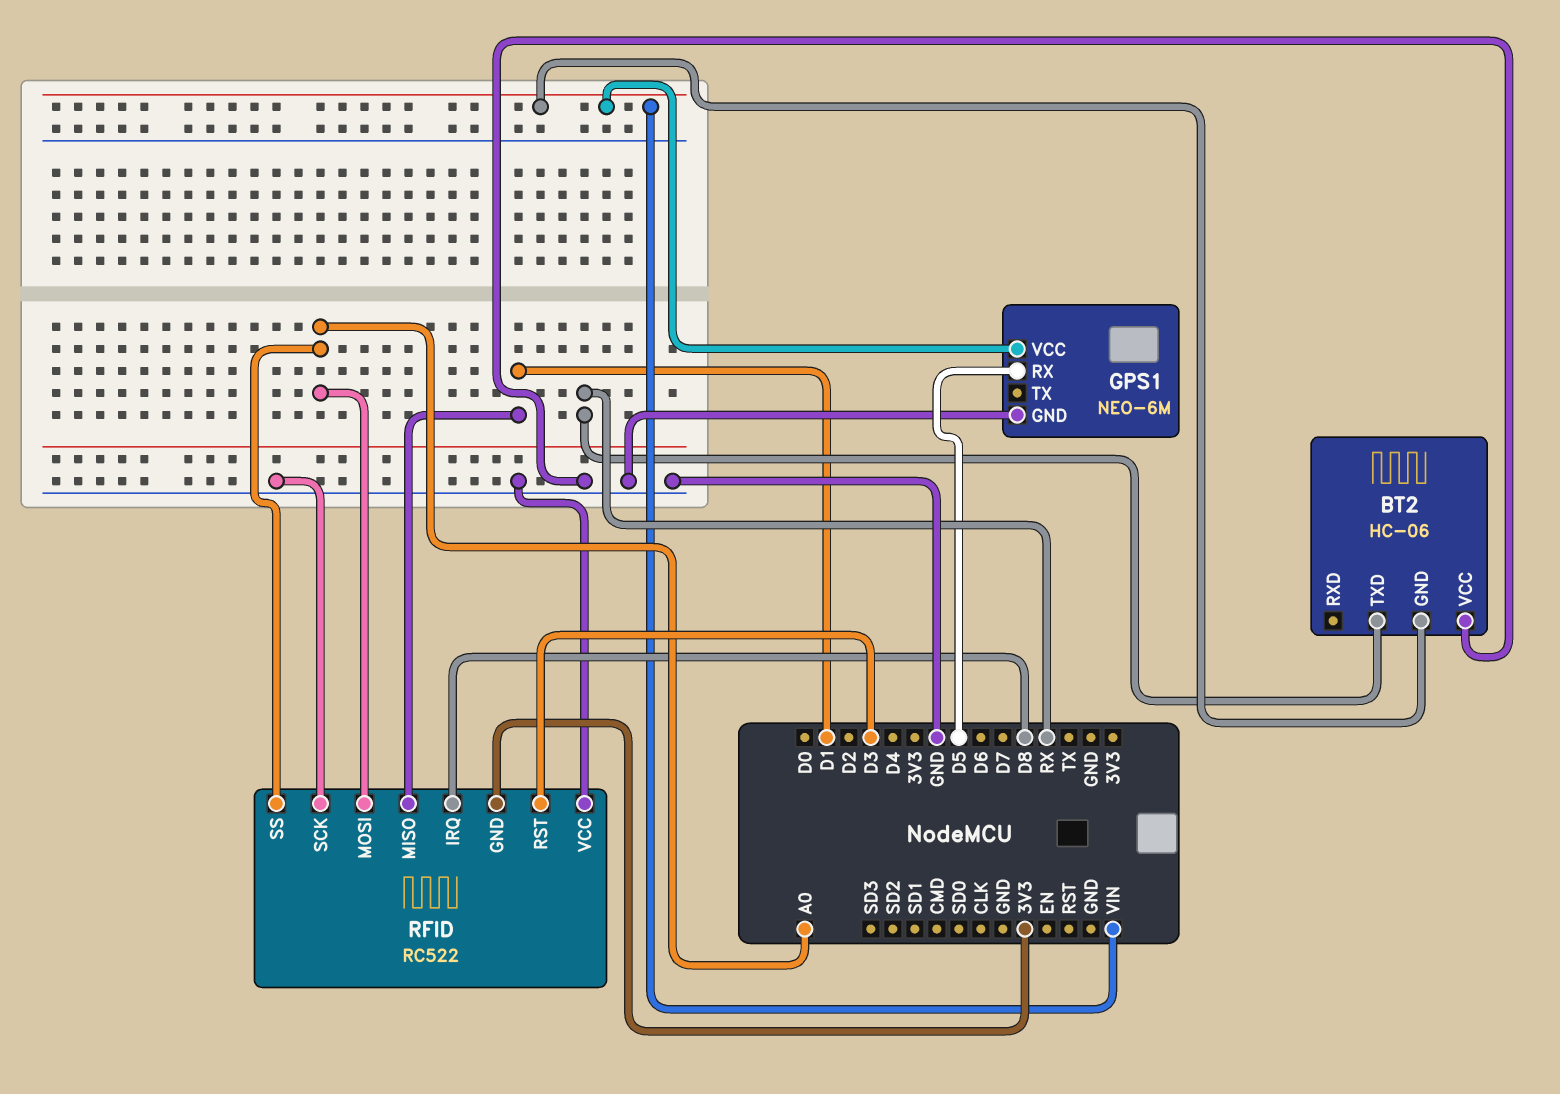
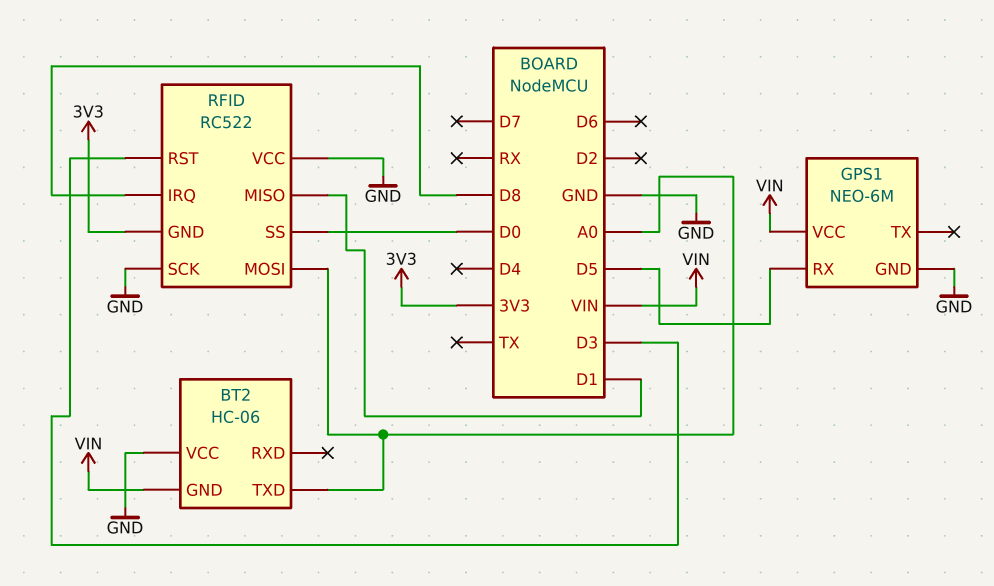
BT2 pin TXD: RX -> A0
RFID pin SS: A0 -> D0

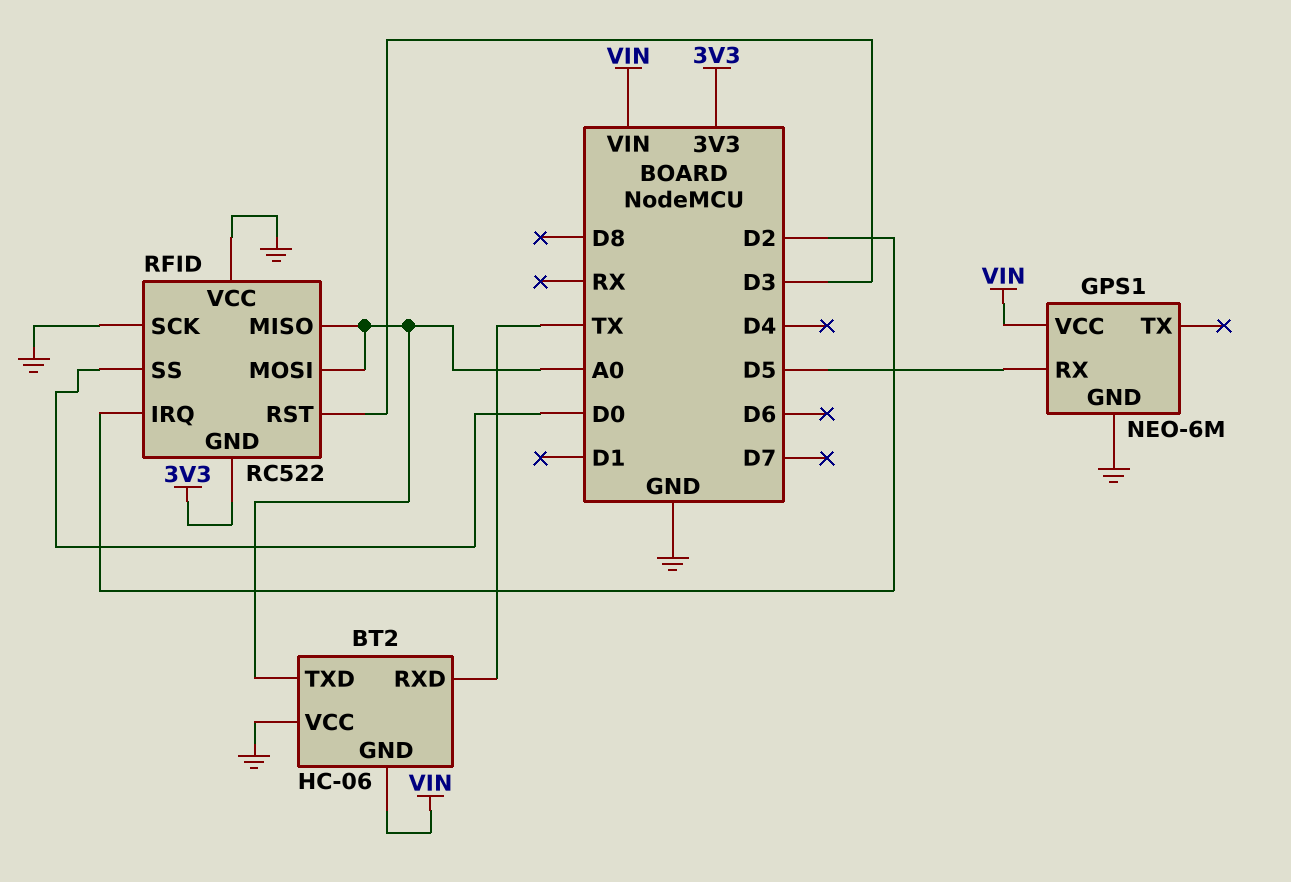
BT2 pin RXD: none -> TX
RFID pin IRQ: D8 -> D2
RFID pin MISO: D1 -> A0

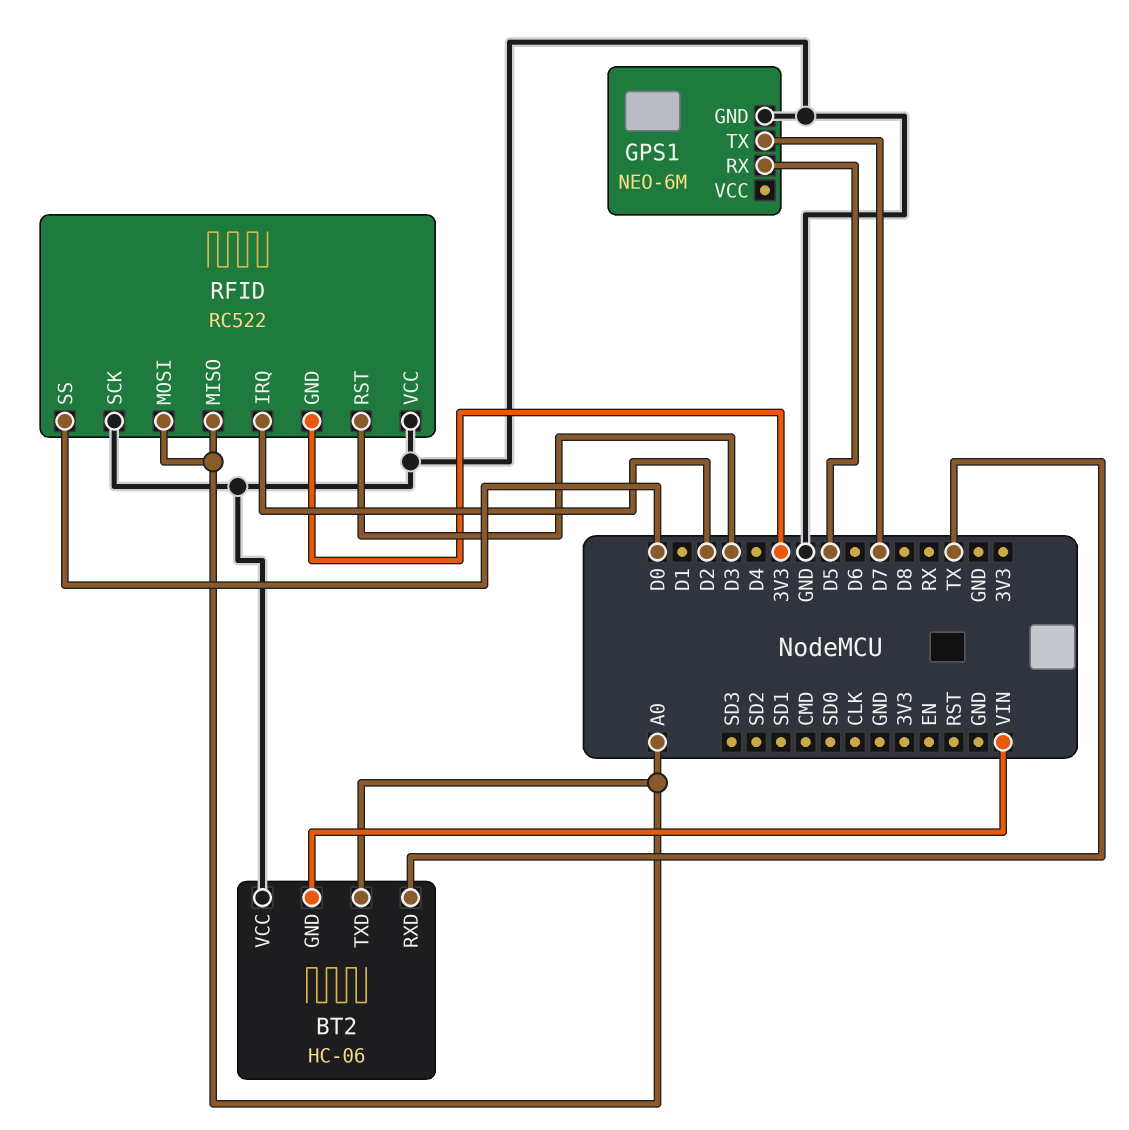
GPS1 pin TX: none -> D7
GPS1 pin VCC: VIN -> none

